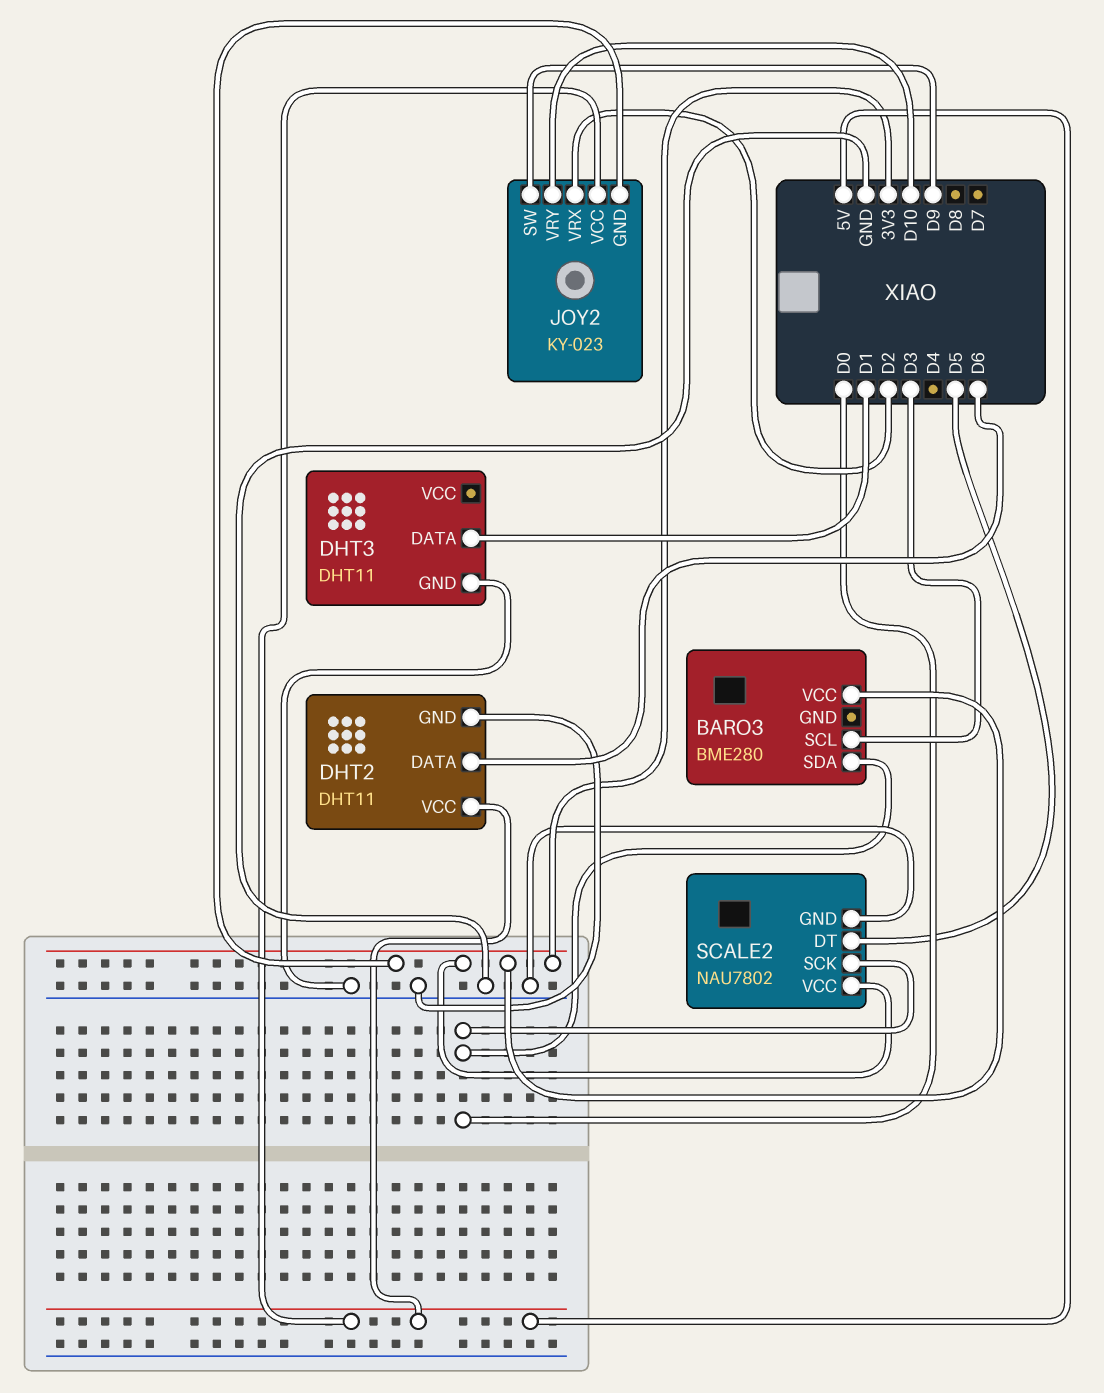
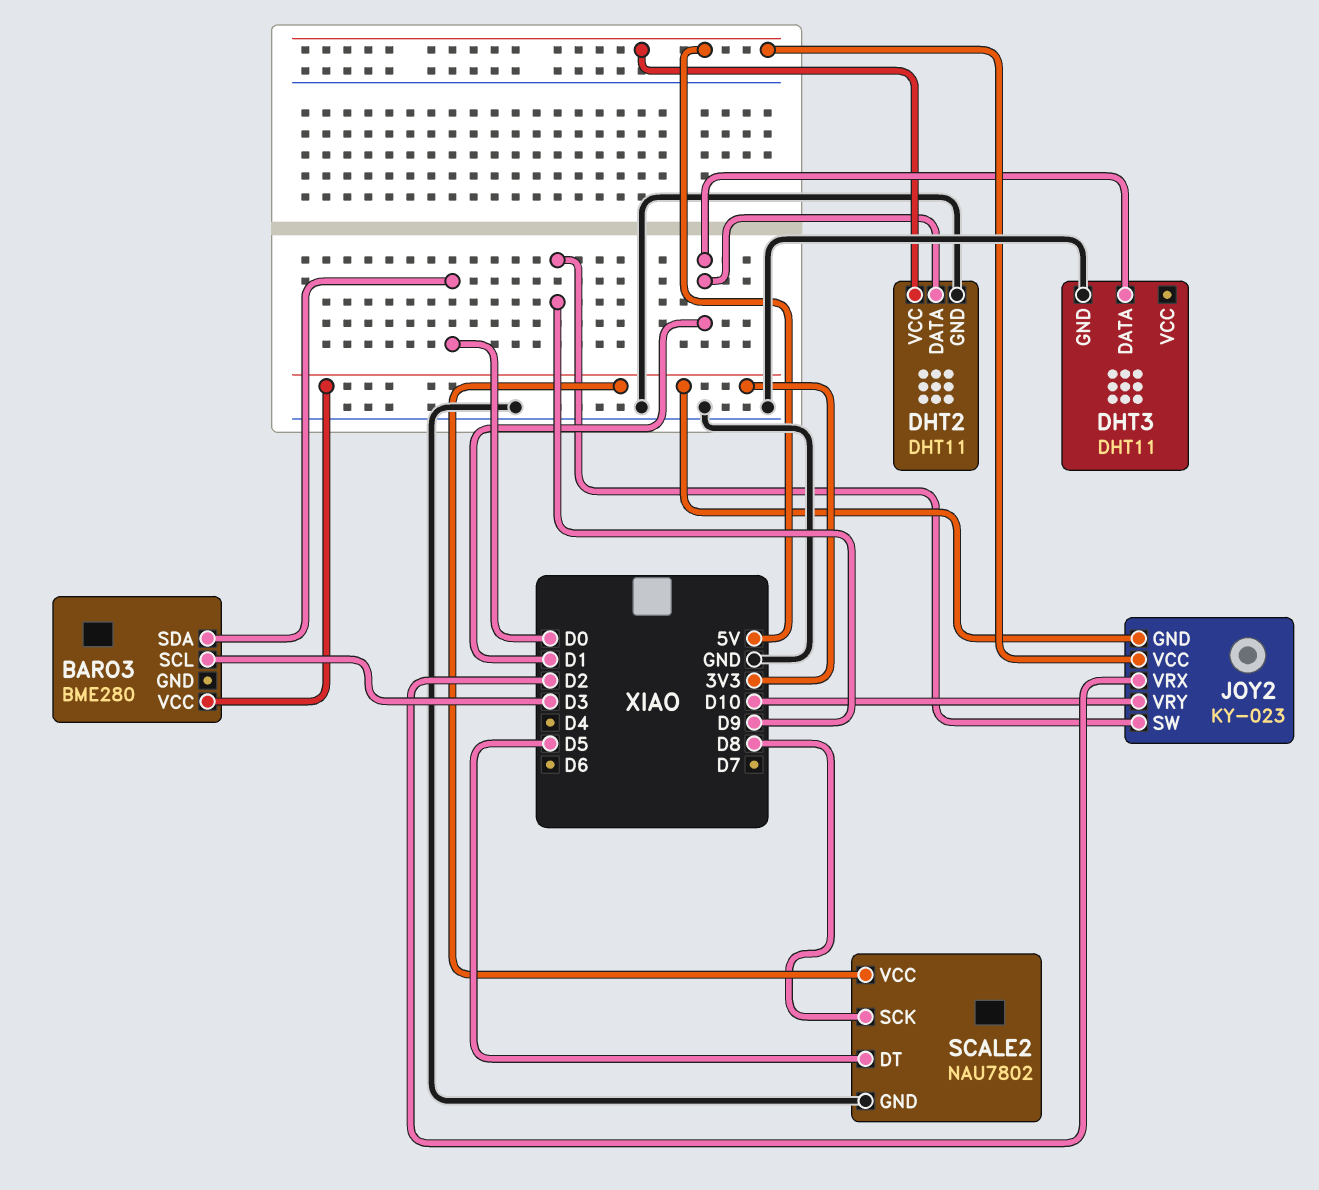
DHT2 pin DATA: D6 -> D1
SCALE2 pin SCK: D0 -> D8

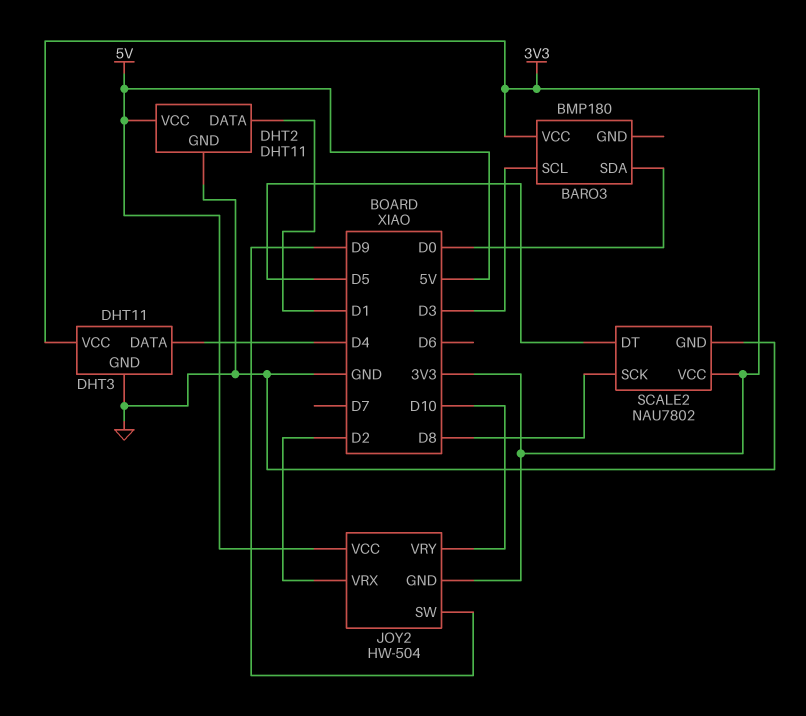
BARO3: BME280 -> BMP180
DHT3 pin DATA: D1 -> D4
DHT3 pin VCC: none -> 3V3
JOY2: KY-023 -> HW-504

